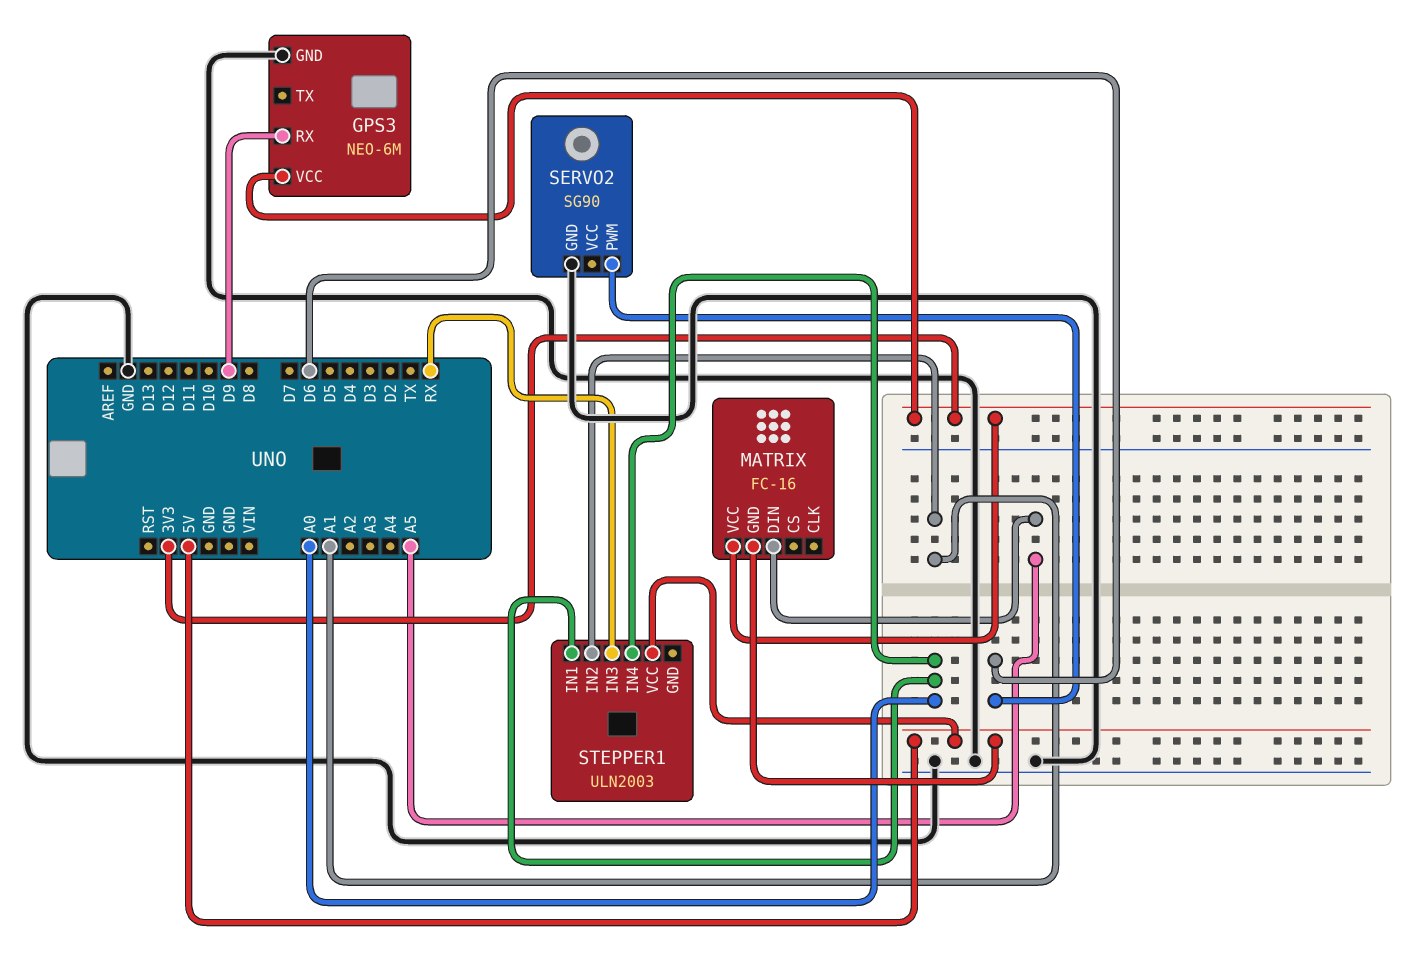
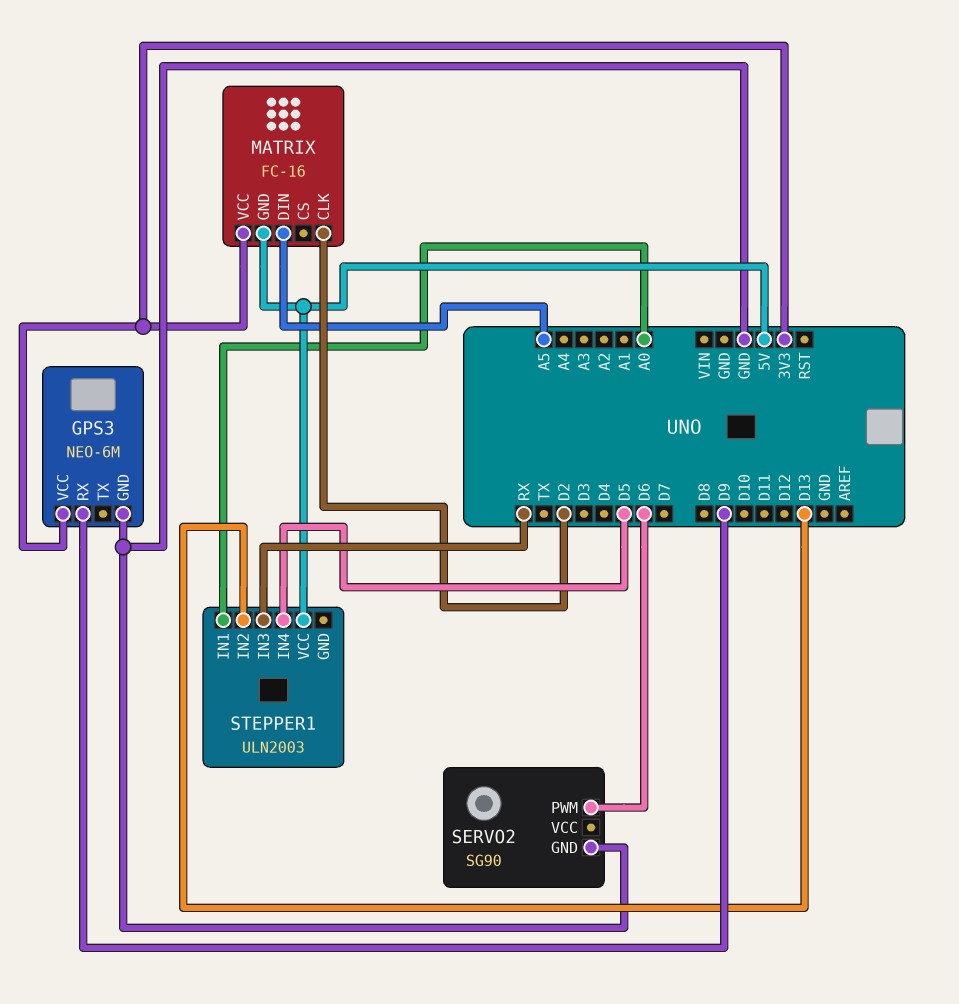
MATRIX pin CLK: none -> D2
STEPPER1 pin IN2: A1 -> D13
STEPPER1 pin IN4: A0 -> D5

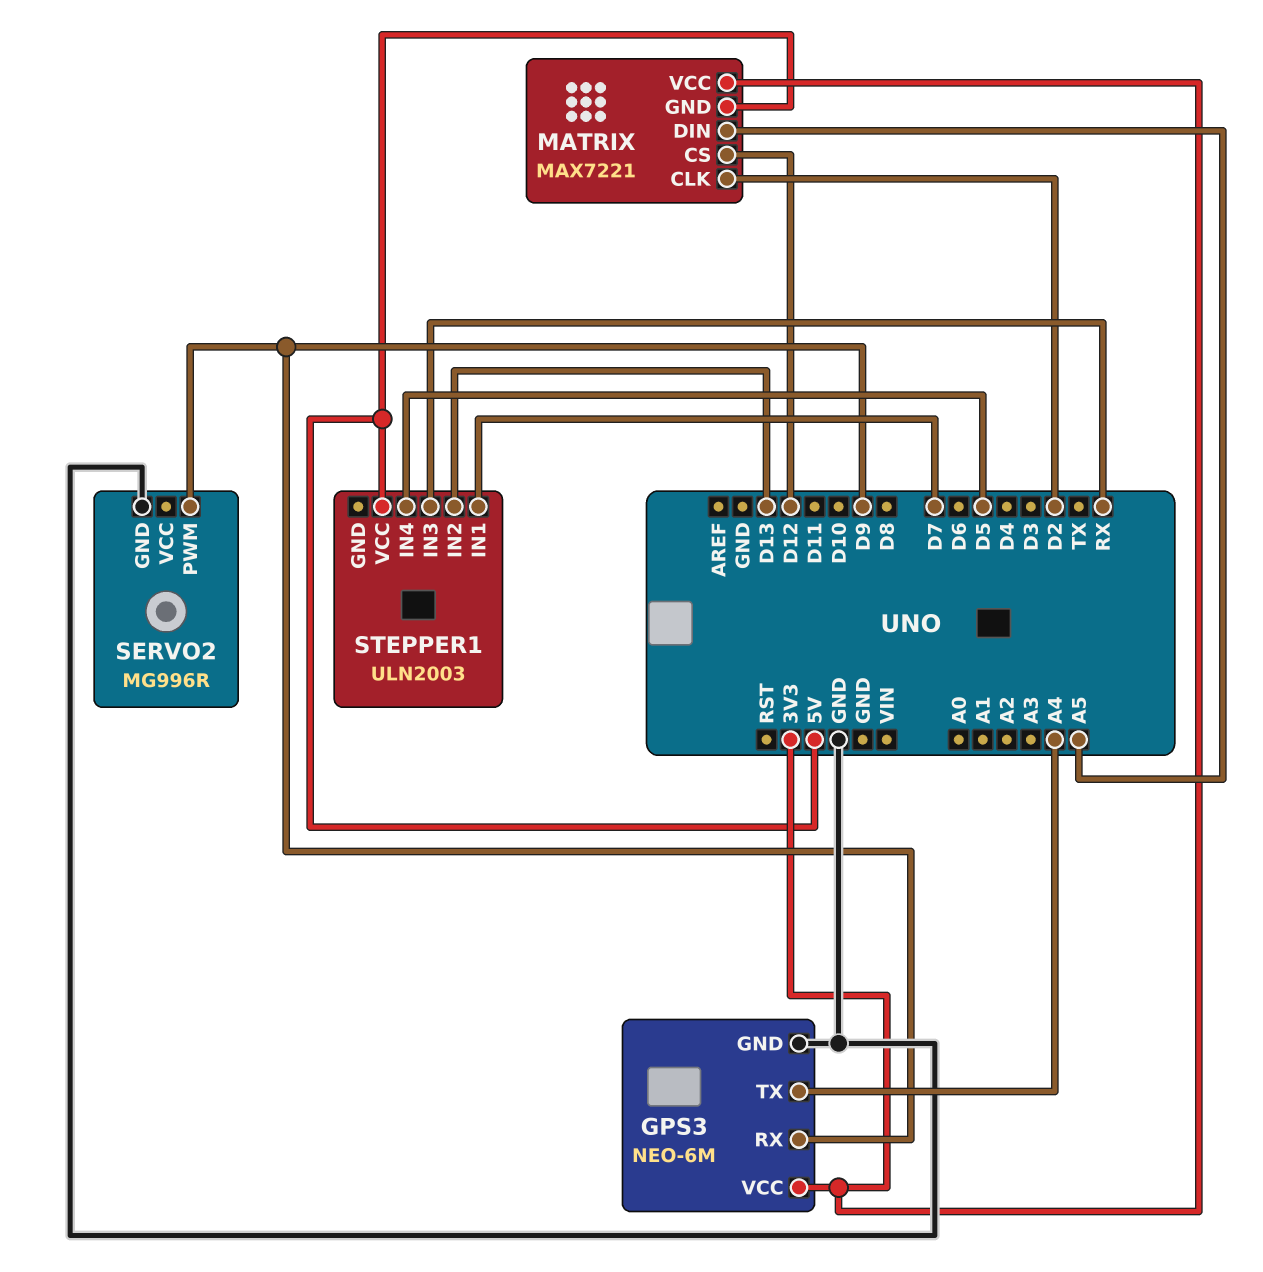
GPS3 pin TX: none -> A4
MATRIX: FC-16 -> MAX7221
MATRIX pin CS: none -> D12
SERVO2: SG90 -> MG996R
SERVO2 pin PWM: D6 -> D9
STEPPER1 pin IN1: A0 -> D7

